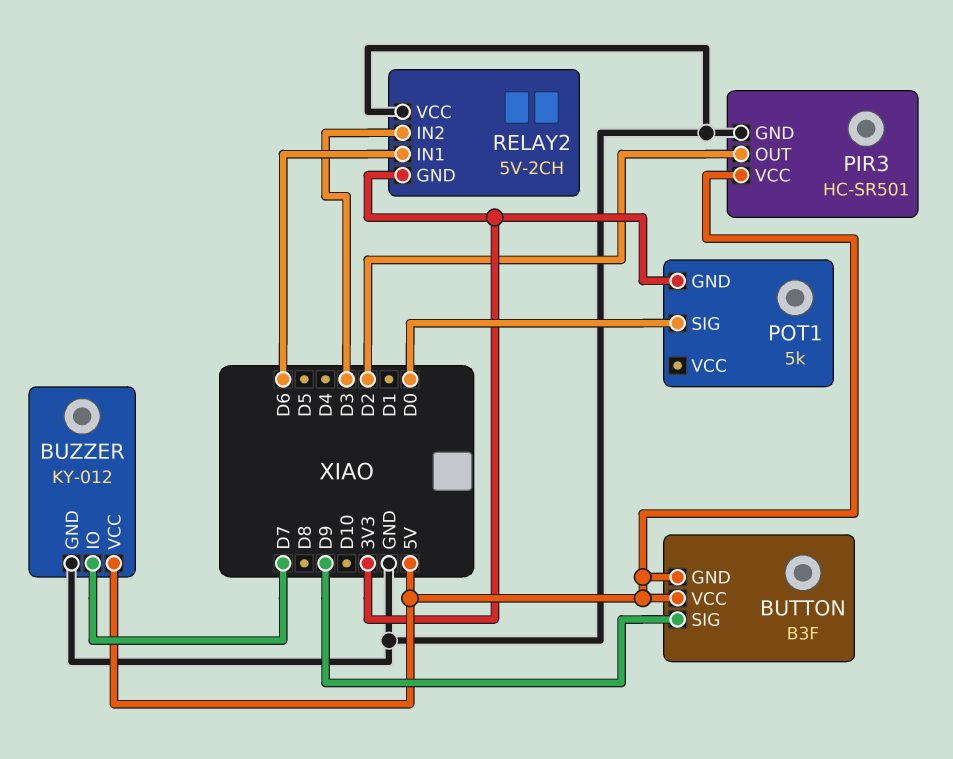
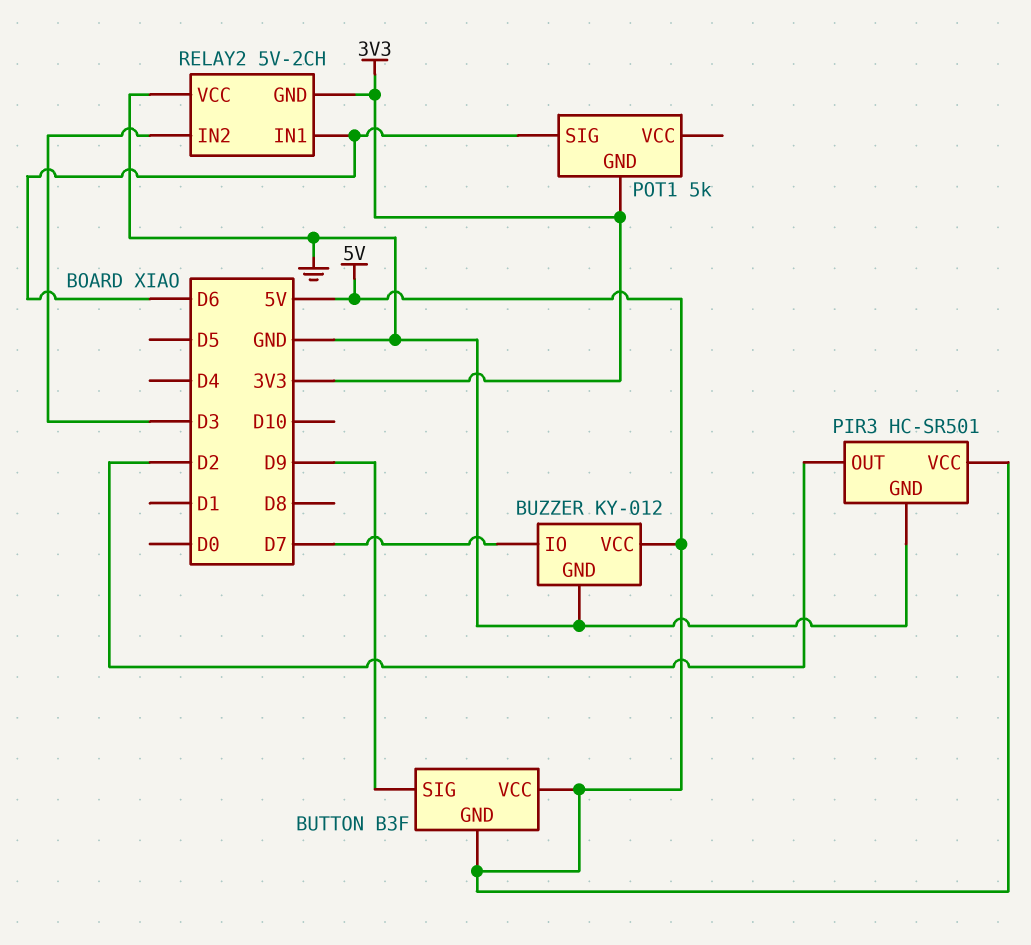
POT1 pin SIG: D0 -> D6

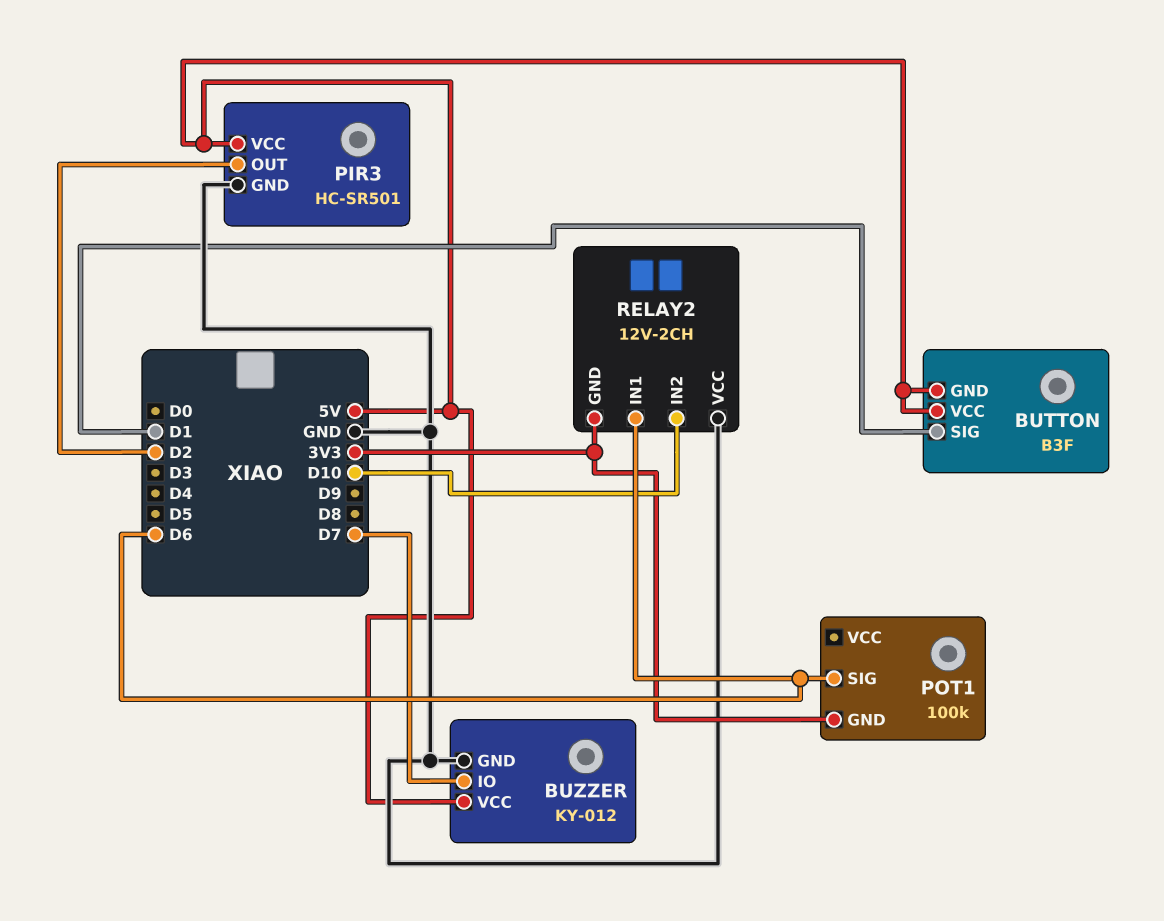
BUTTON pin SIG: D9 -> D1
POT1: 5k -> 100k
RELAY2: 5V-2CH -> 12V-2CH
RELAY2 pin IN2: D3 -> D10

